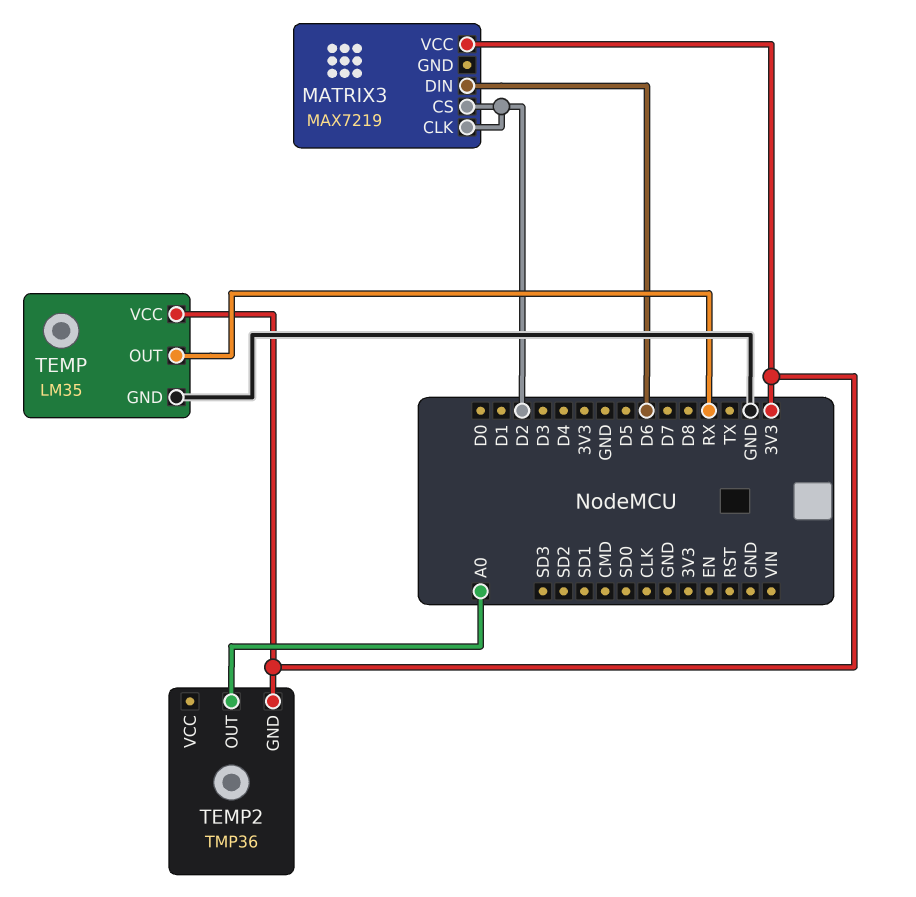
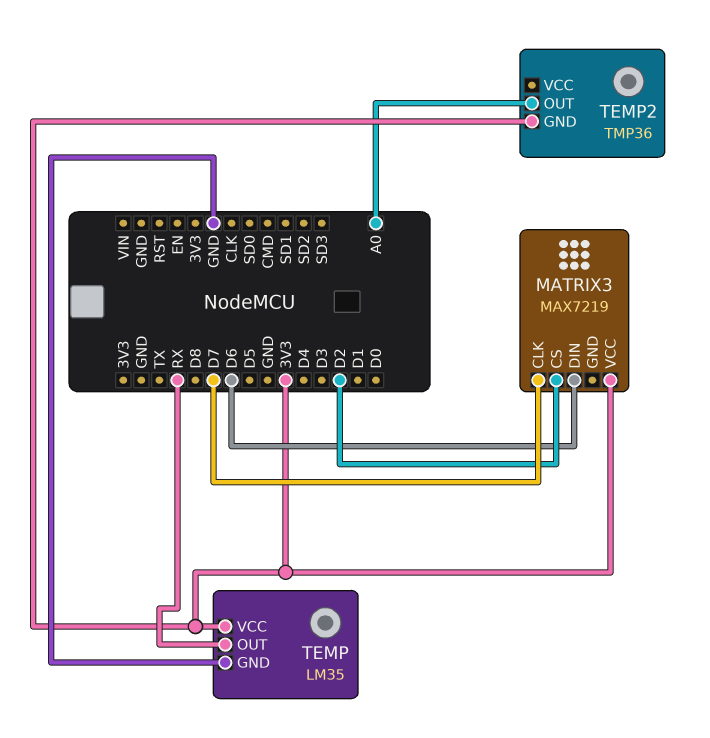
MATRIX3 pin CLK: D2 -> D7

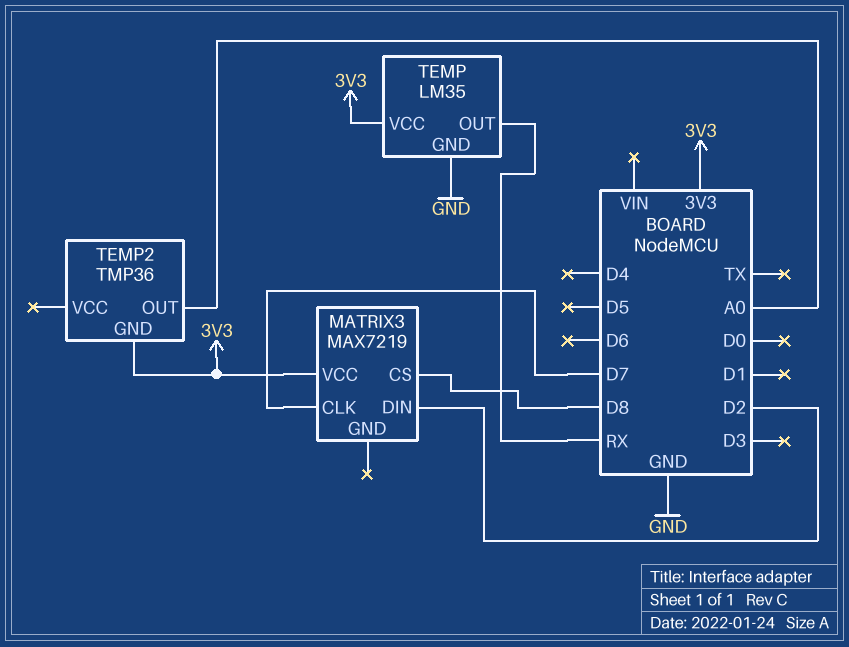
MATRIX3 pin CS: D2 -> D8
MATRIX3 pin DIN: D6 -> D2

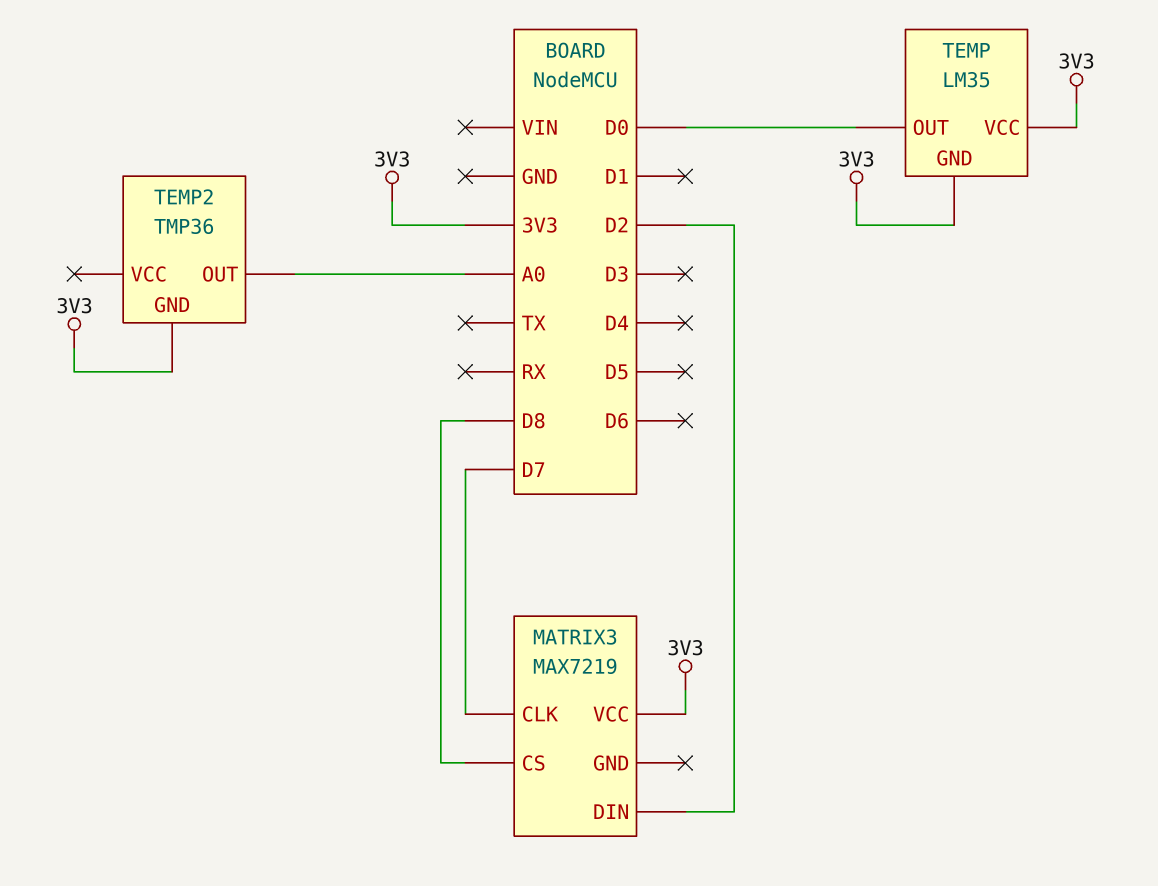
TEMP pin GND: GND -> 3V3
TEMP pin OUT: RX -> D0

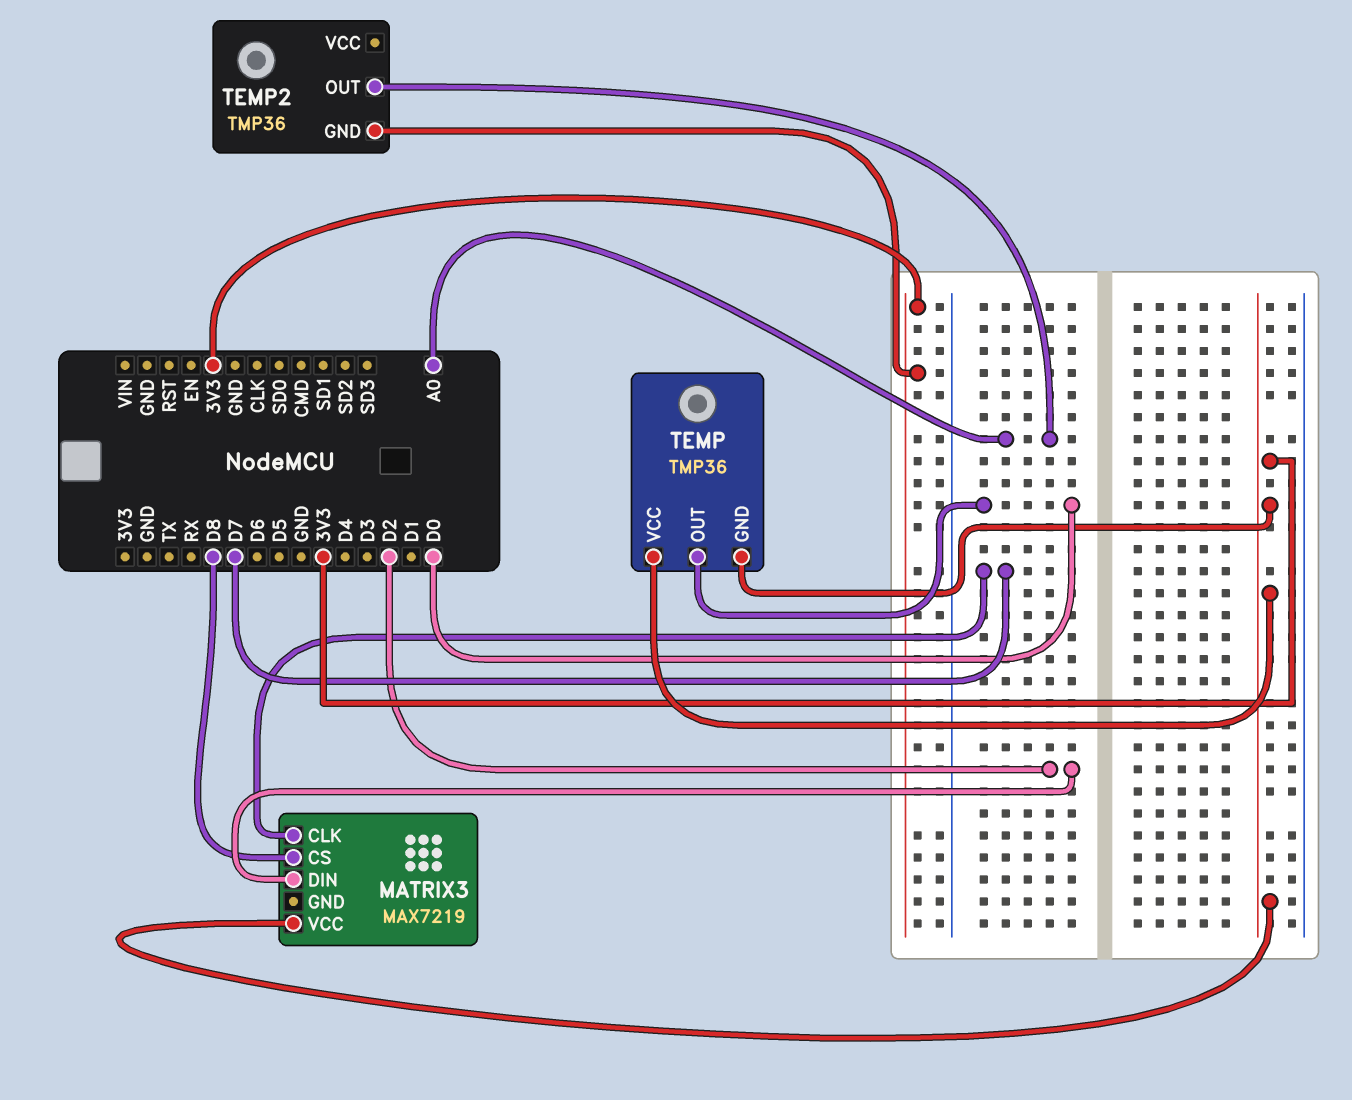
TEMP: LM35 -> TMP36

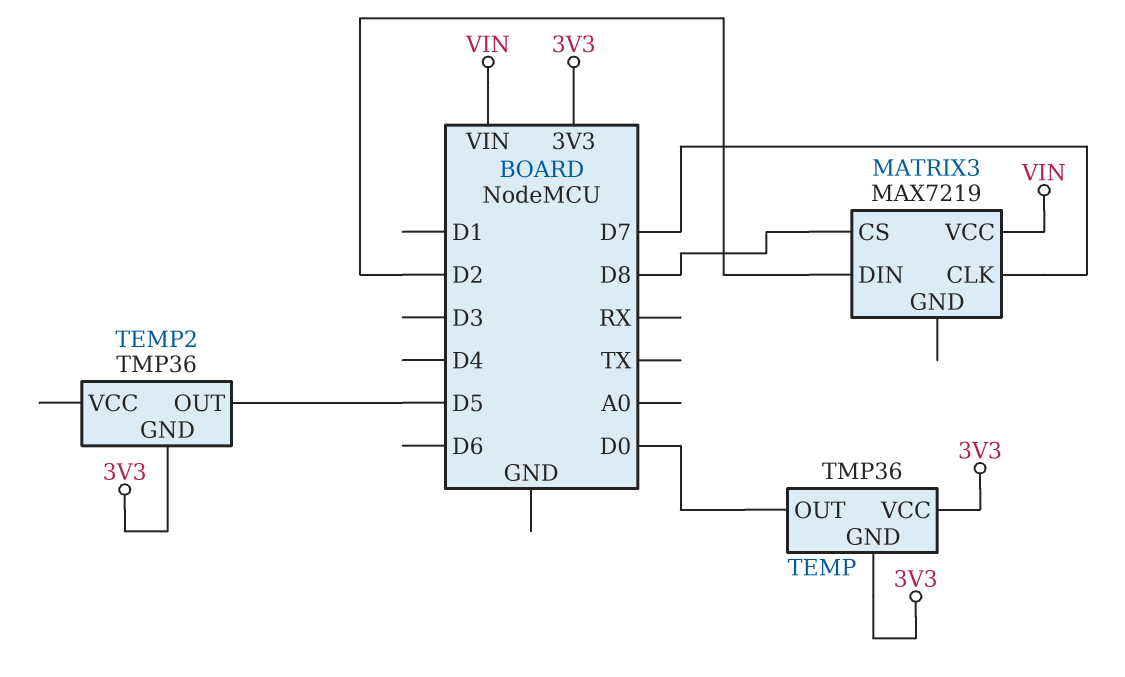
MATRIX3 pin VCC: 3V3 -> VIN
TEMP2 pin OUT: A0 -> D5

